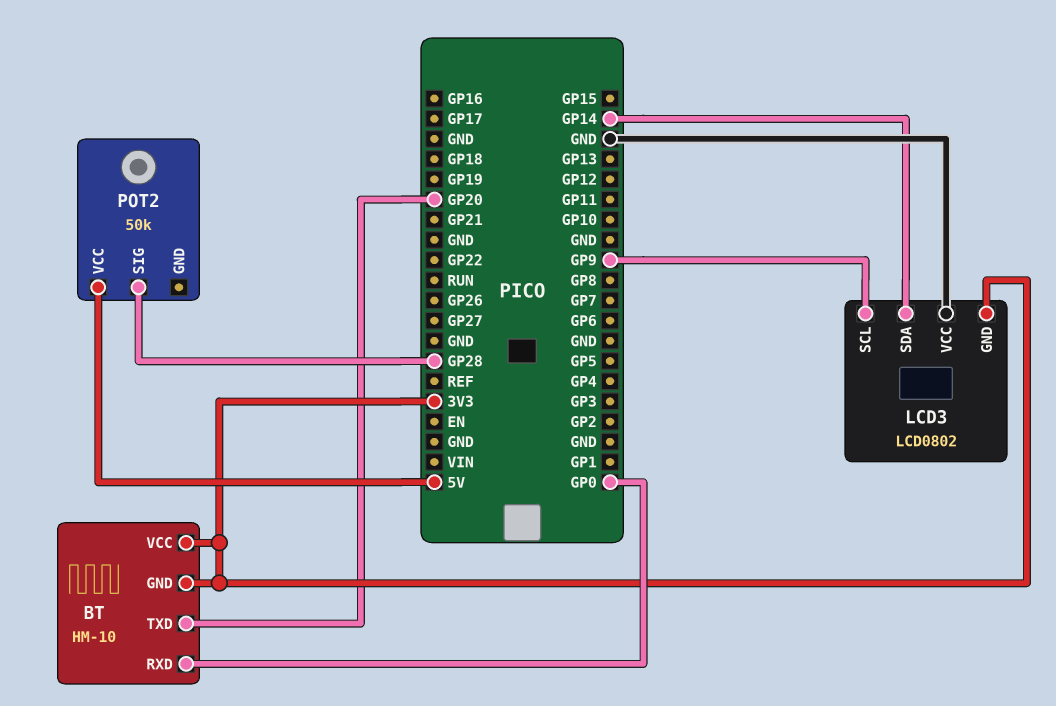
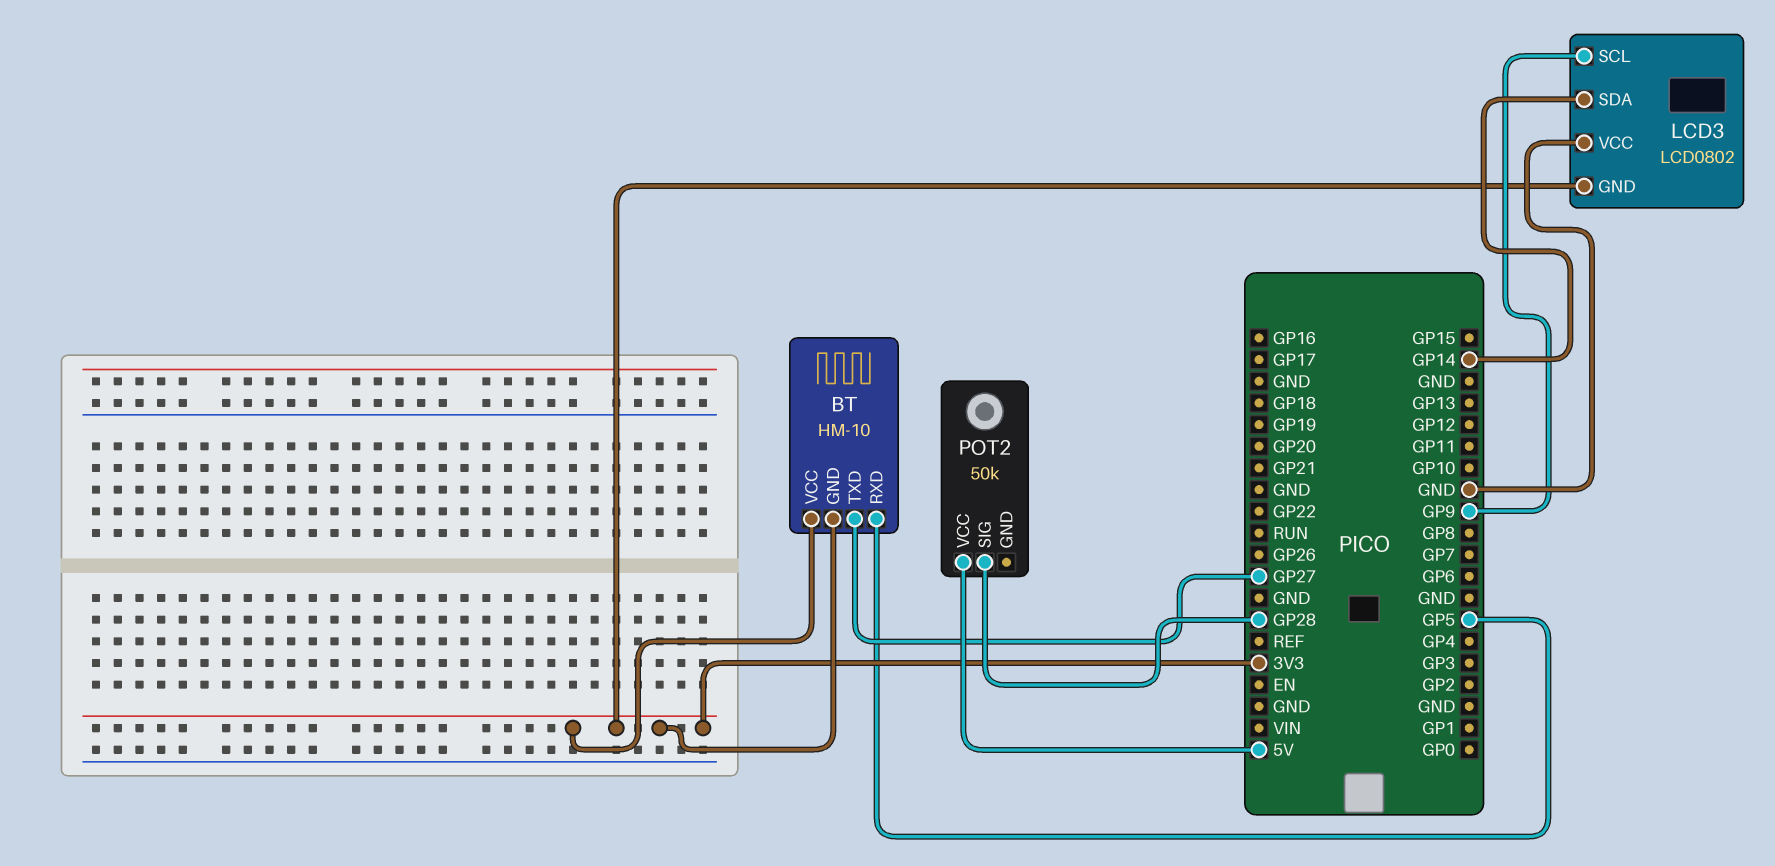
BT pin RXD: GP0 -> GP5
BT pin TXD: GP20 -> GP27

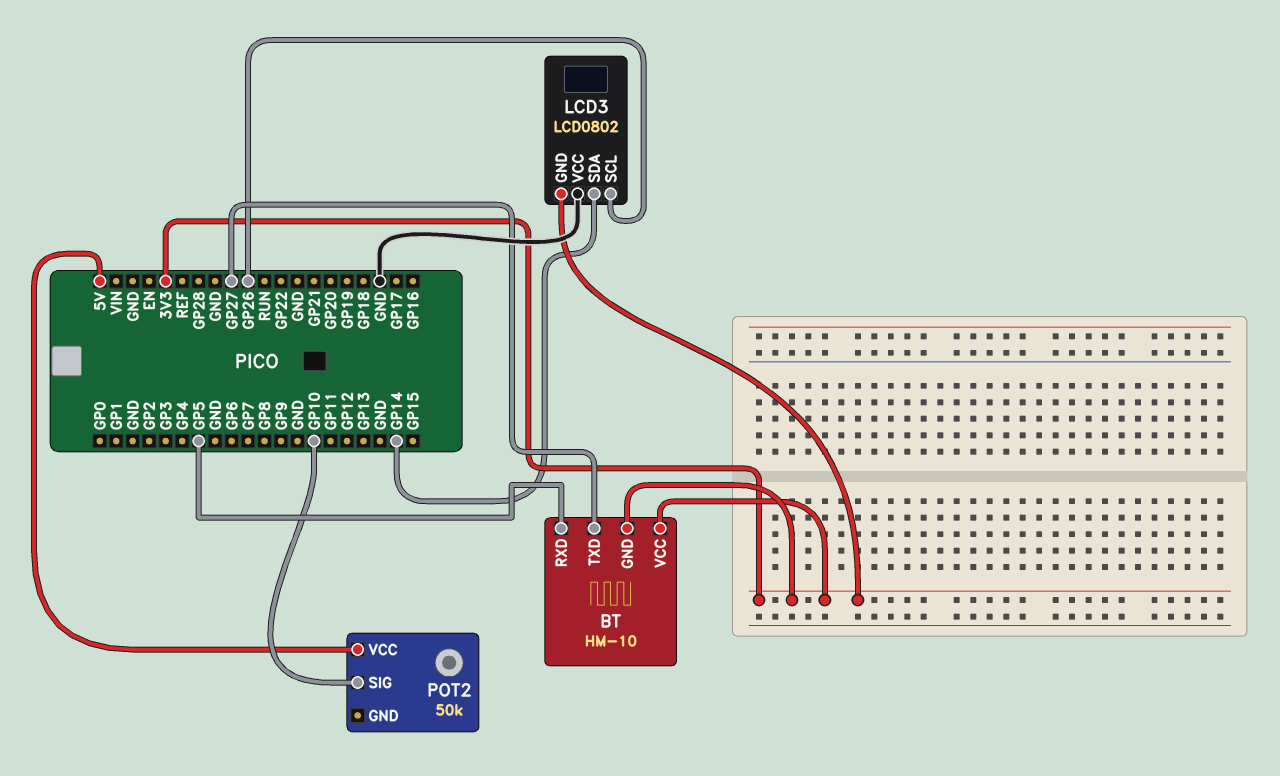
LCD3 pin SCL: GP9 -> GP26
POT2 pin SIG: GP28 -> GP10

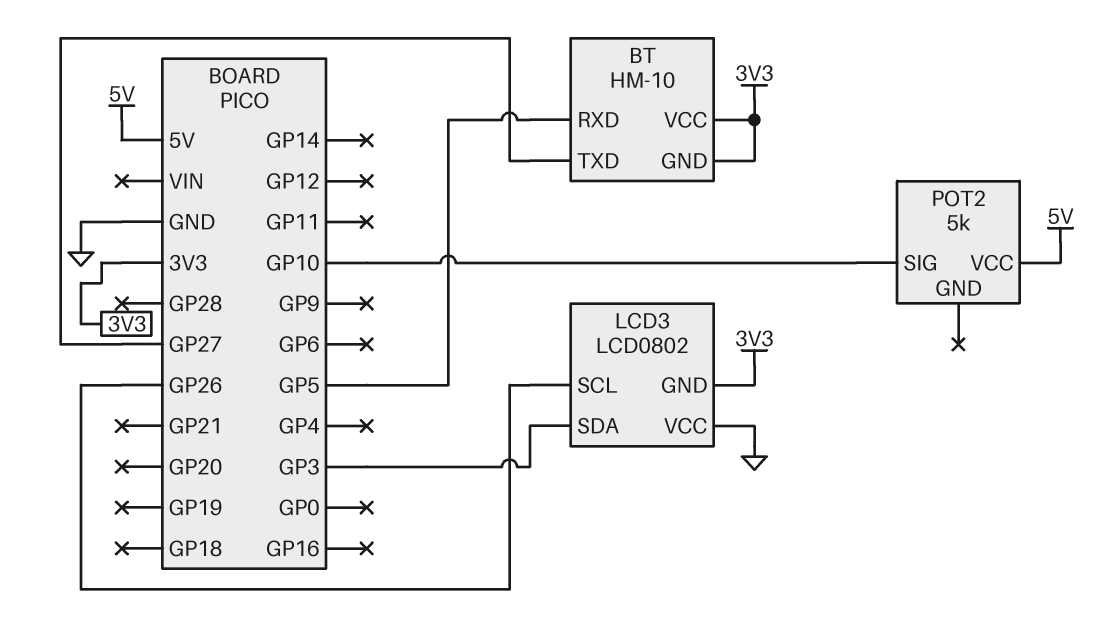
LCD3 pin SDA: GP14 -> GP3
POT2: 50k -> 5k

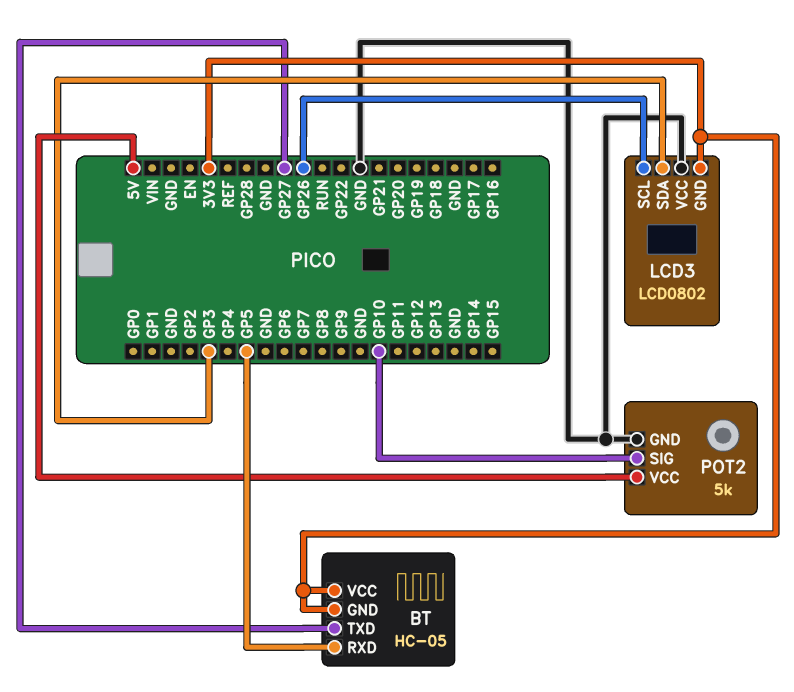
BT: HM-10 -> HC-05
POT2 pin GND: none -> GND

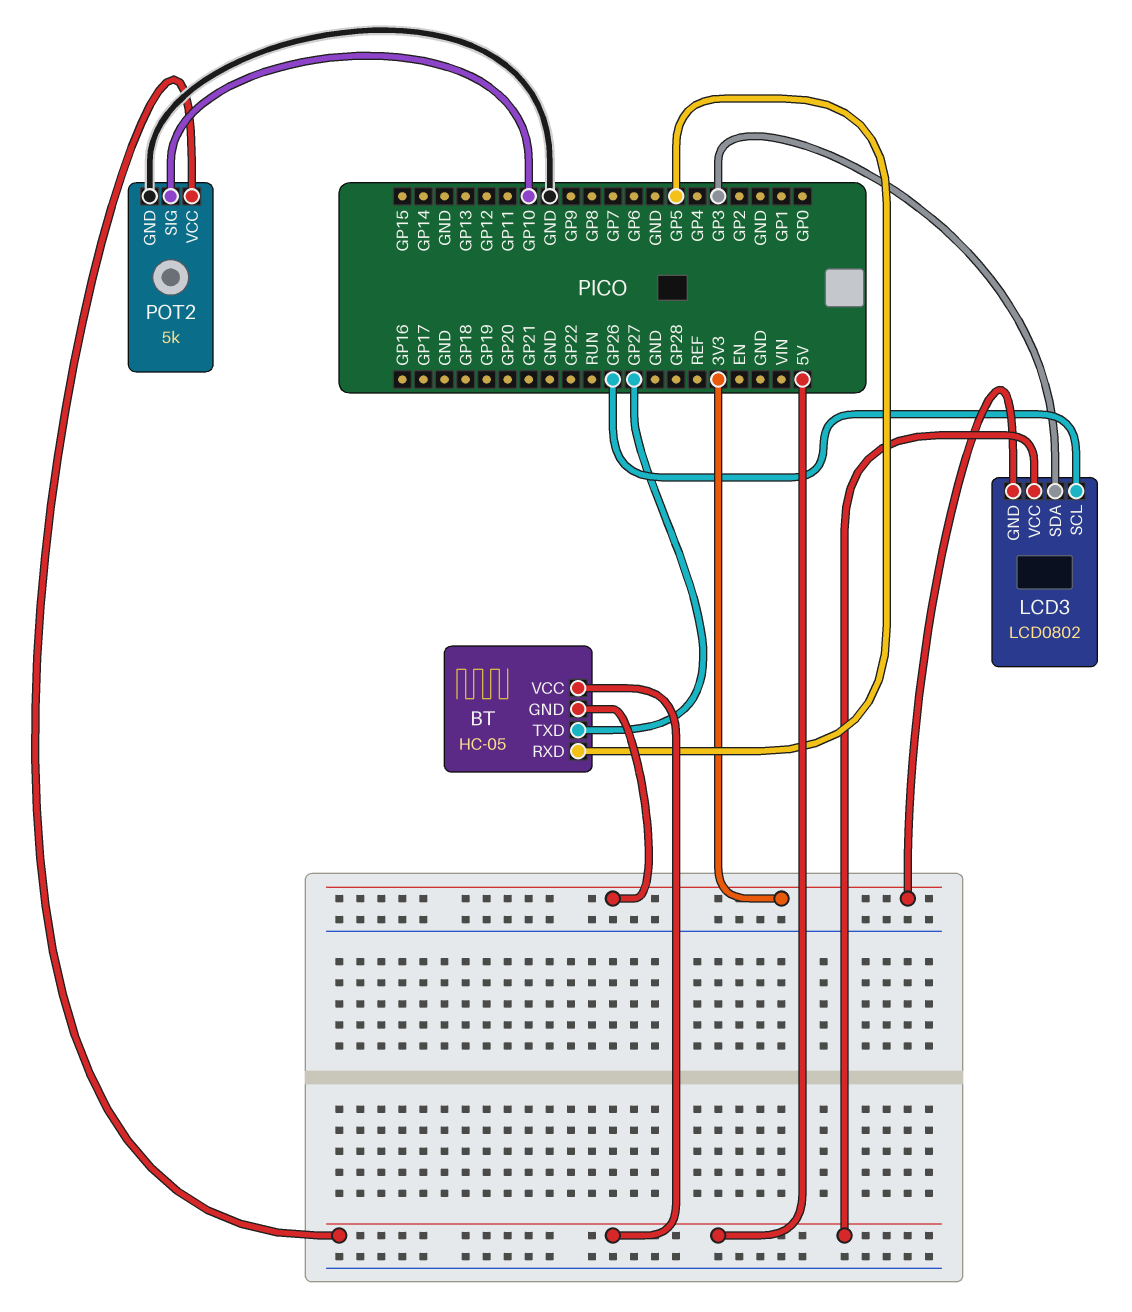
BT pin VCC: 3V3 -> 5V
LCD3 pin VCC: GND -> 5V

